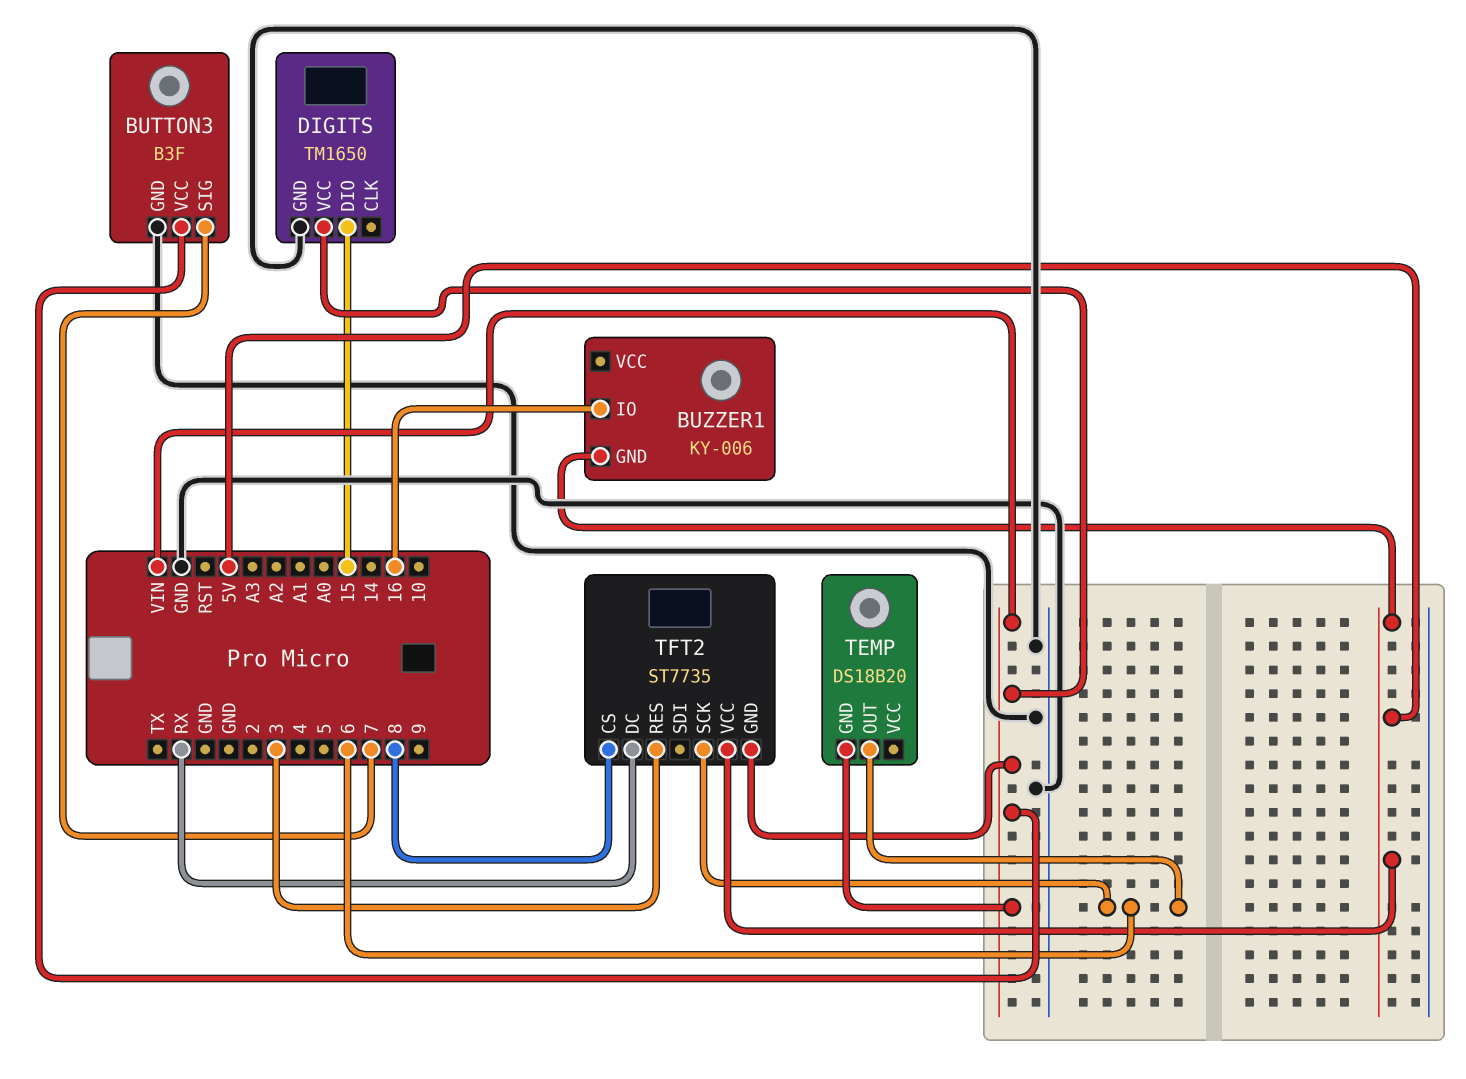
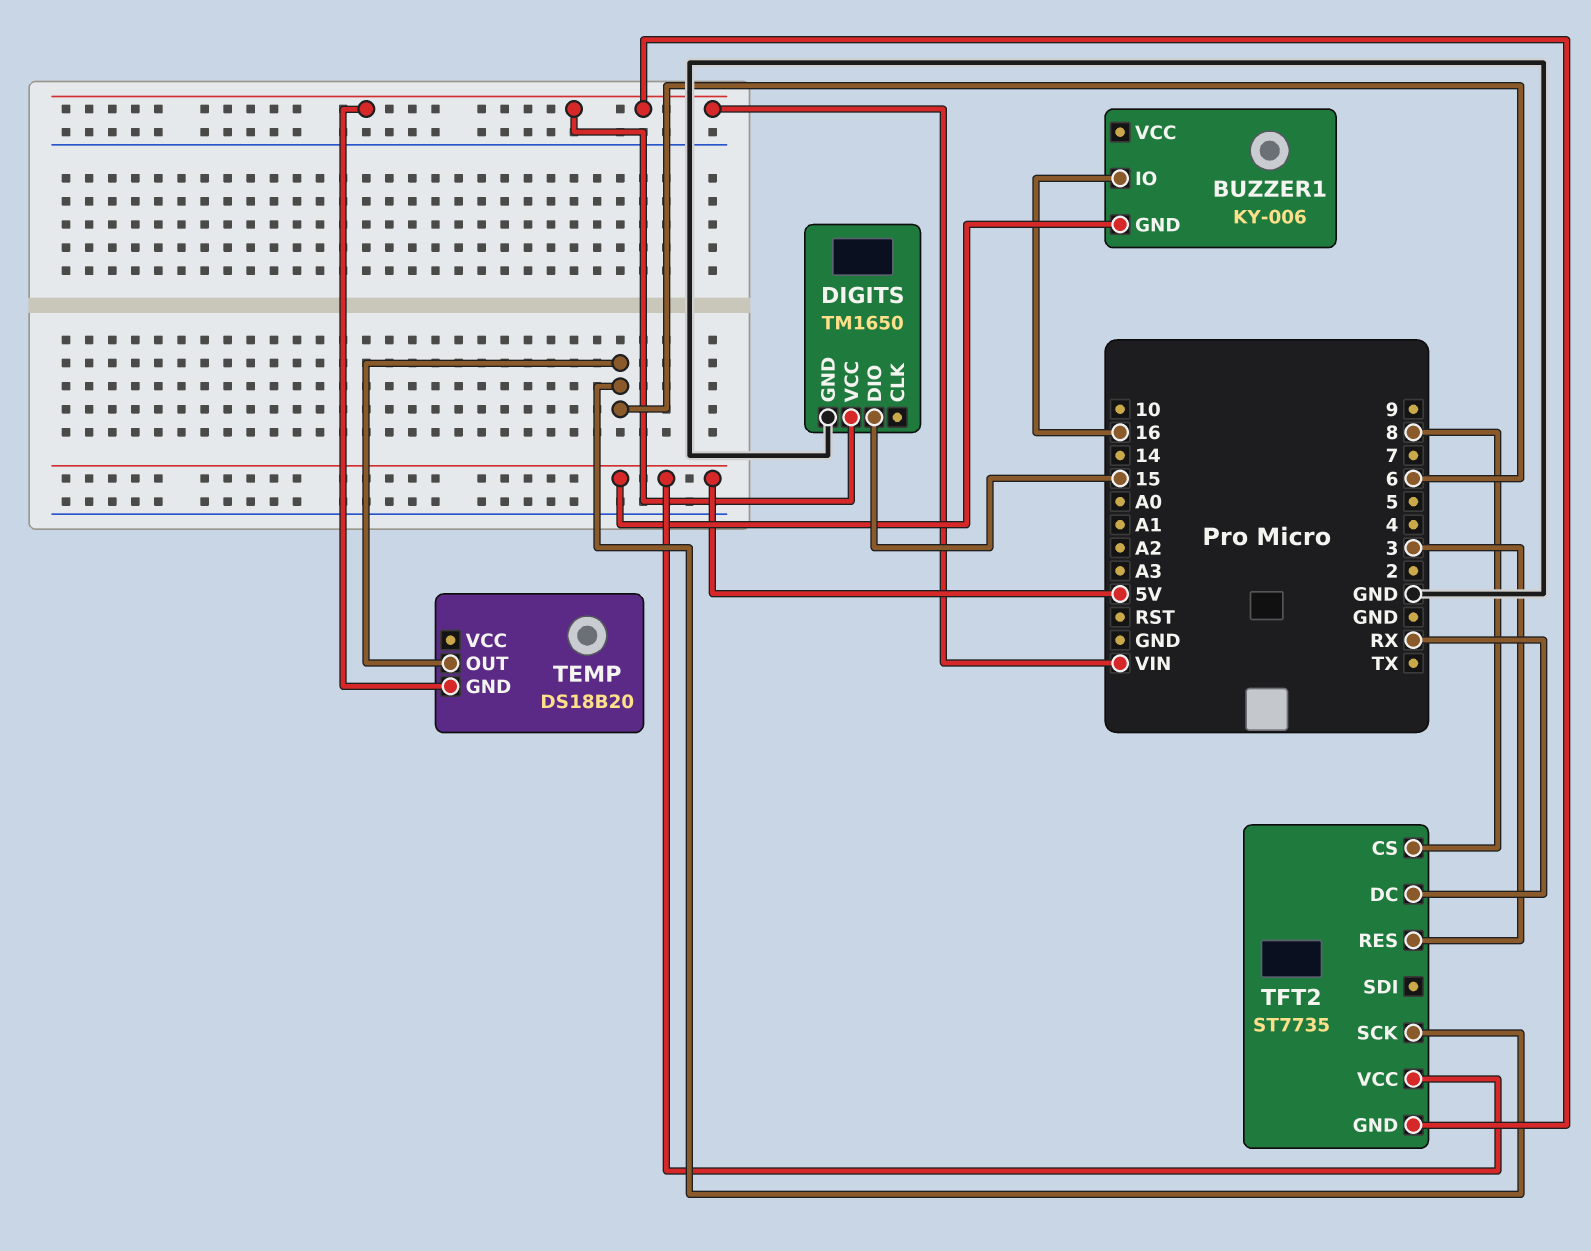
BUTTON3: B3F -> none
BUTTON3 pin GND: GND -> none
BUTTON3 pin SIG: 7 -> none
BUTTON3 pin VCC: VIN -> none

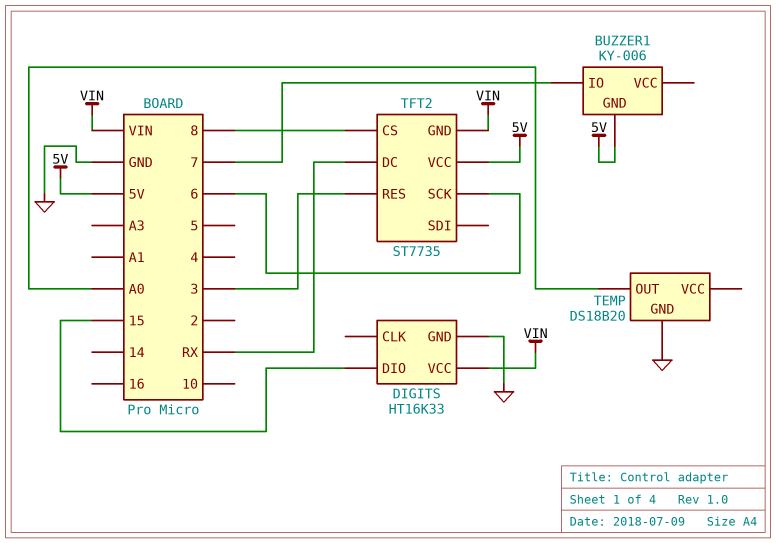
BUZZER1 pin IO: 16 -> 7
DIGITS: TM1650 -> HT16K33
TEMP pin GND: VIN -> GND
TEMP pin OUT: 6 -> A0

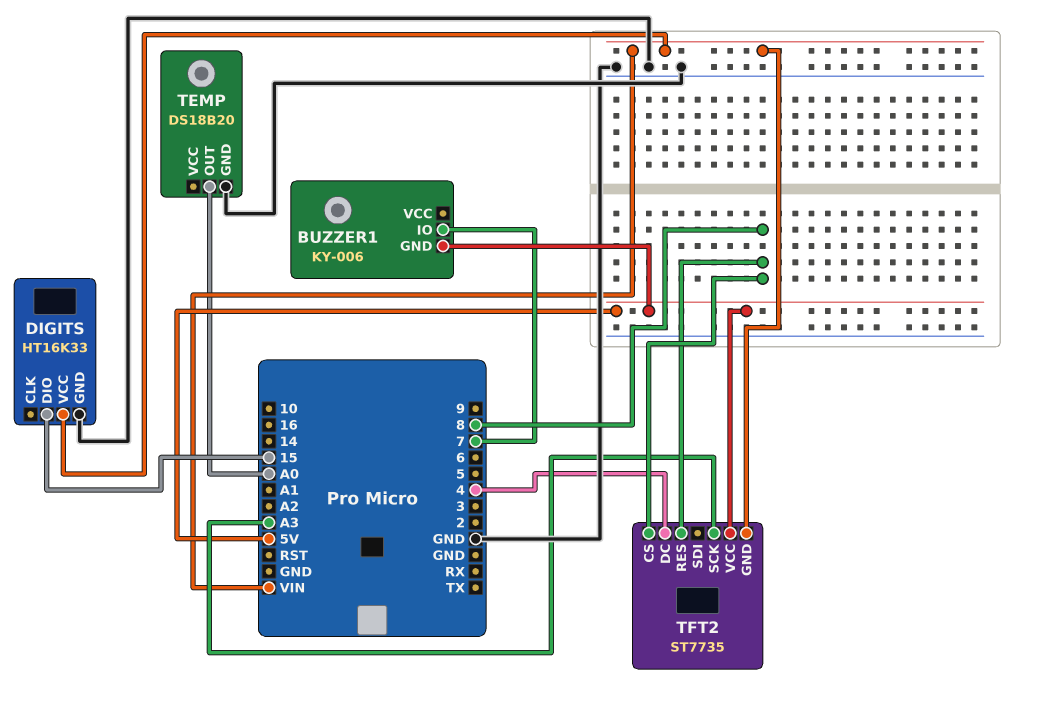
TFT2 pin DC: RX -> 4
TFT2 pin RES: 3 -> 8
TFT2 pin SCK: 6 -> A3

